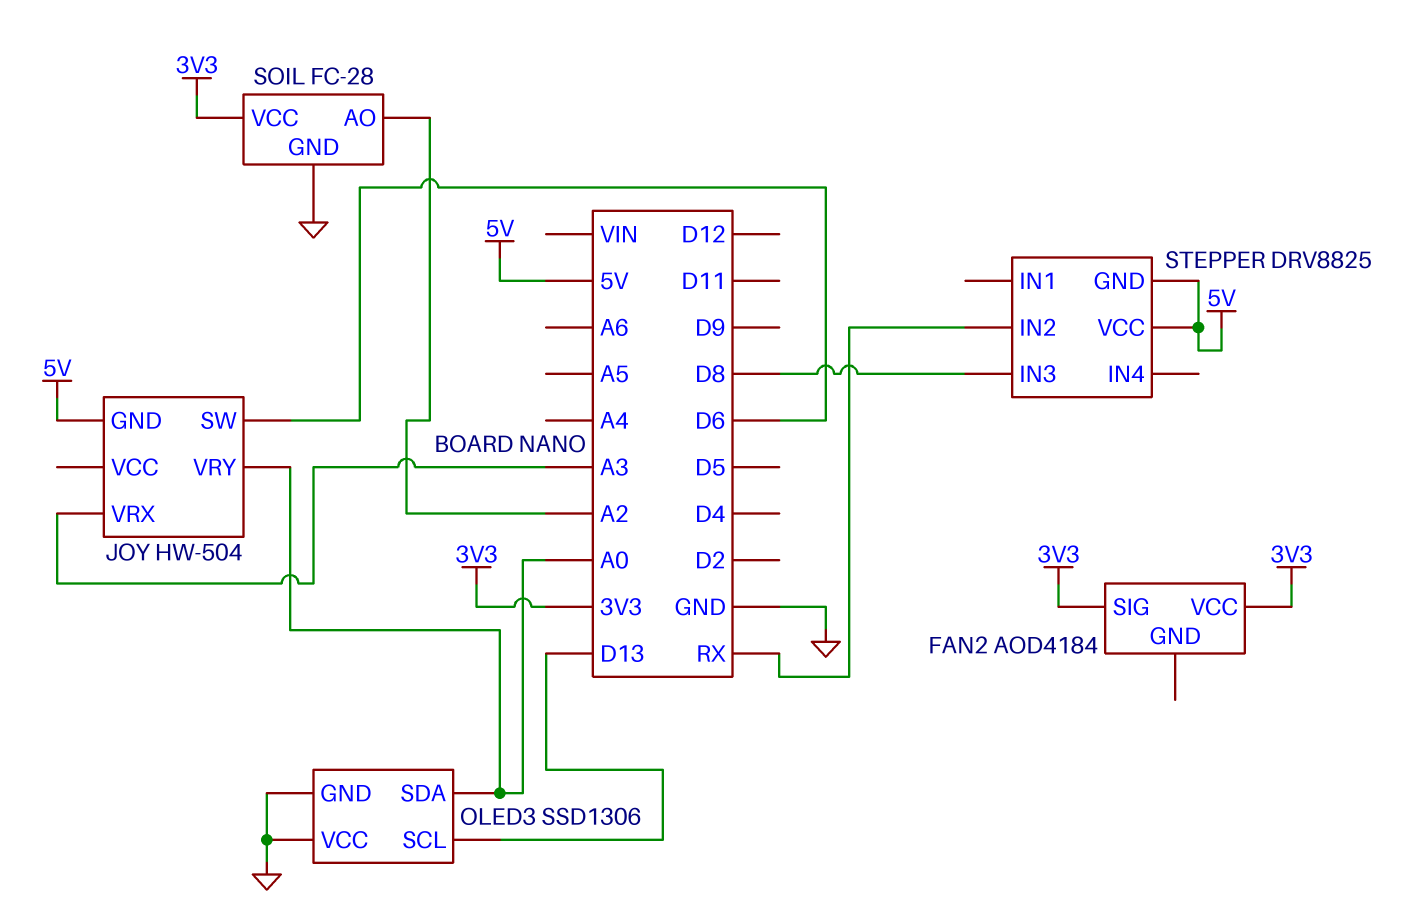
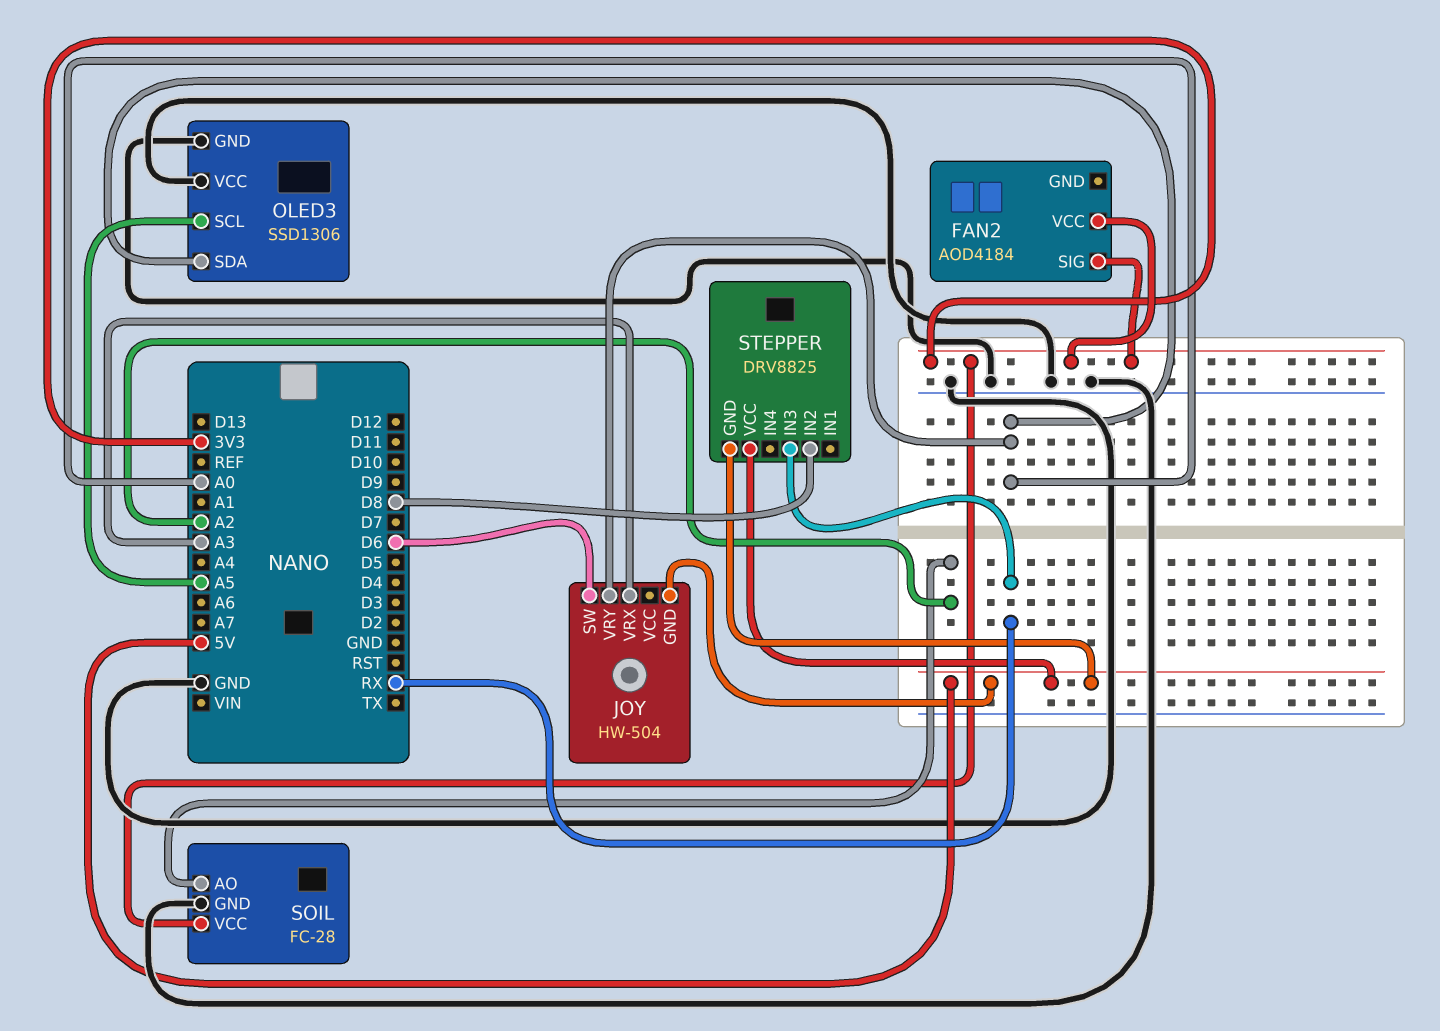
OLED3 pin SCL: D13 -> A5
STEPPER pin IN2: RX -> D8
STEPPER pin IN3: D8 -> RX

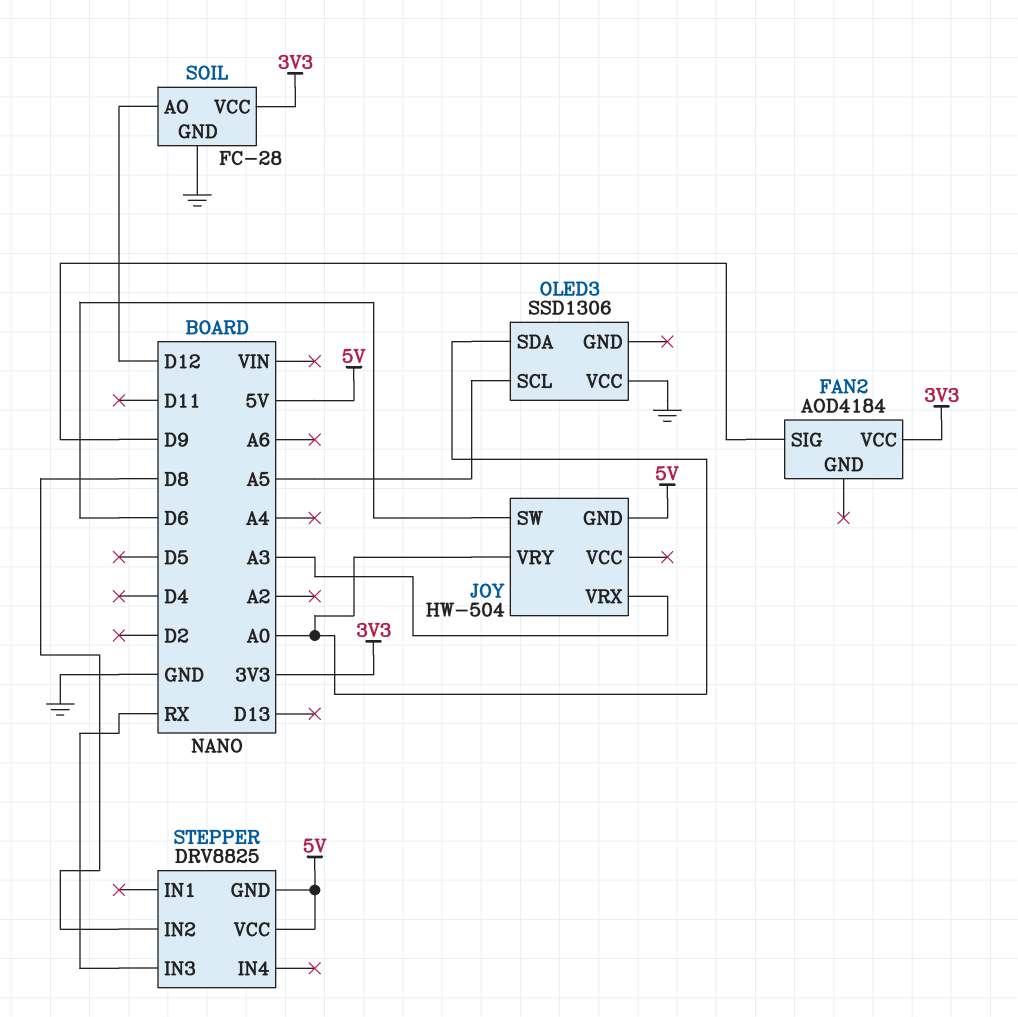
FAN2 pin SIG: 3V3 -> D9
OLED3 pin GND: GND -> none
SOIL pin AO: A2 -> D12

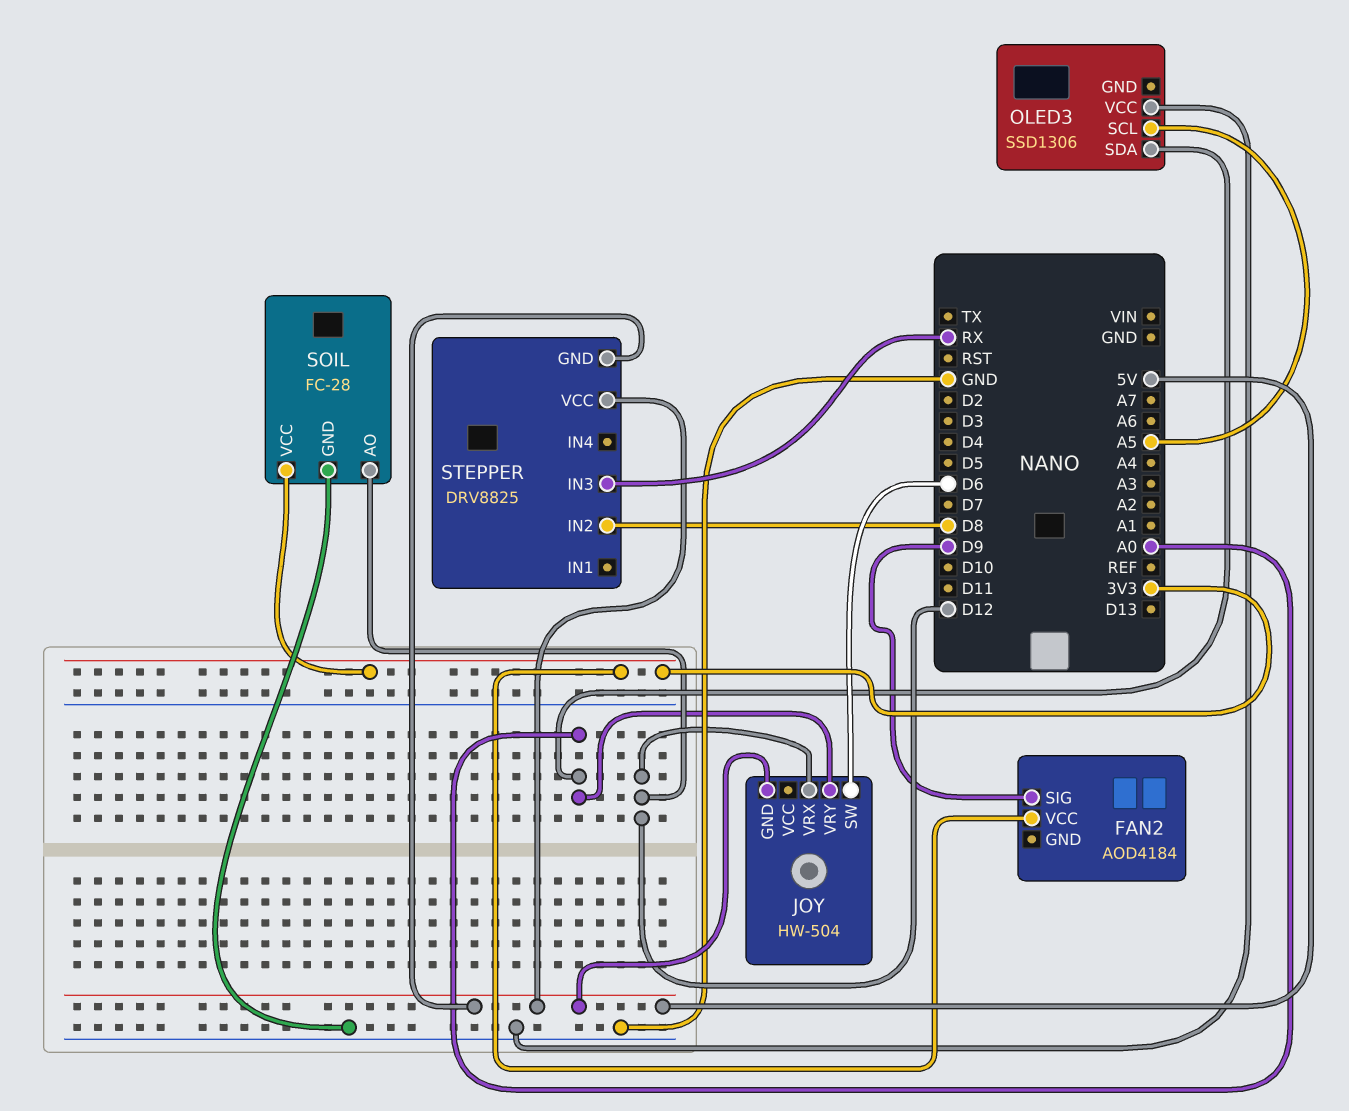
JOY pin VRX: A3 -> D12

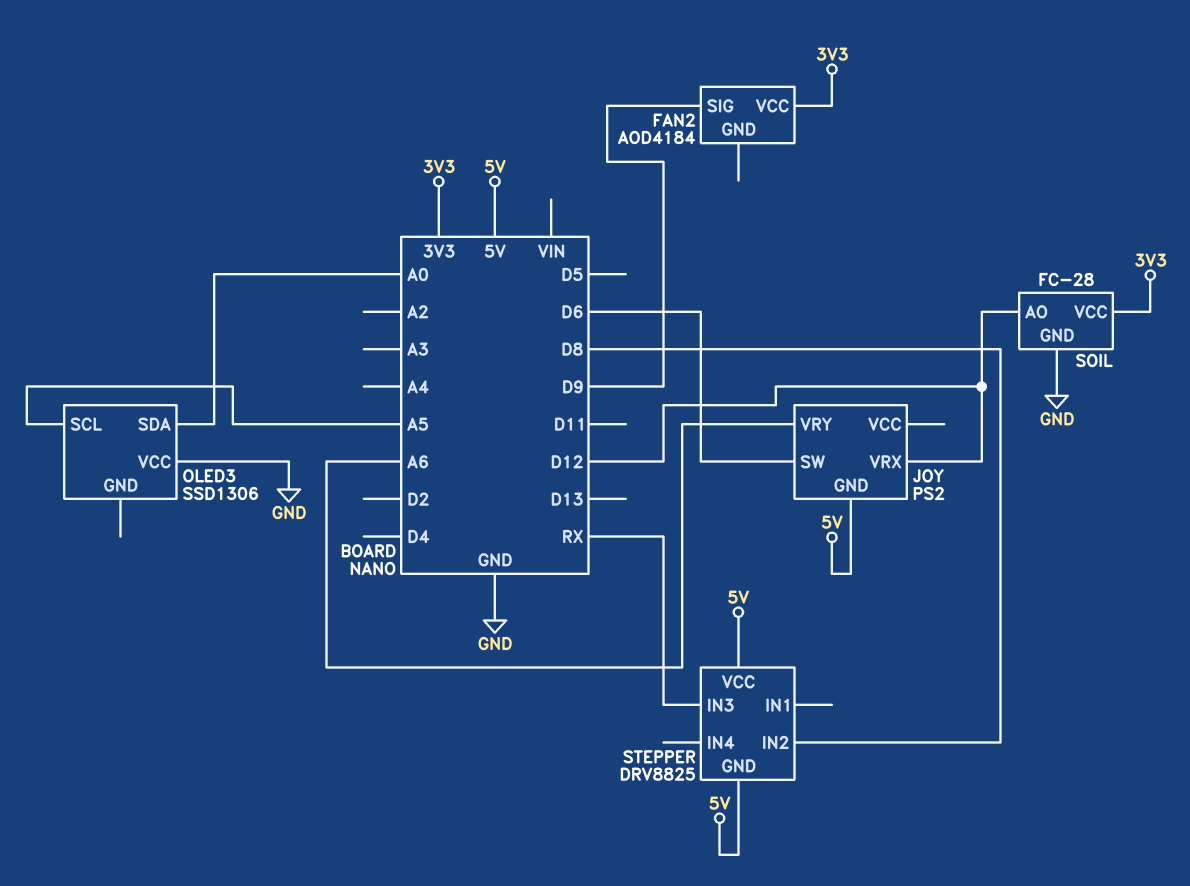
JOY: HW-504 -> PS2
JOY pin VRY: A0 -> A6

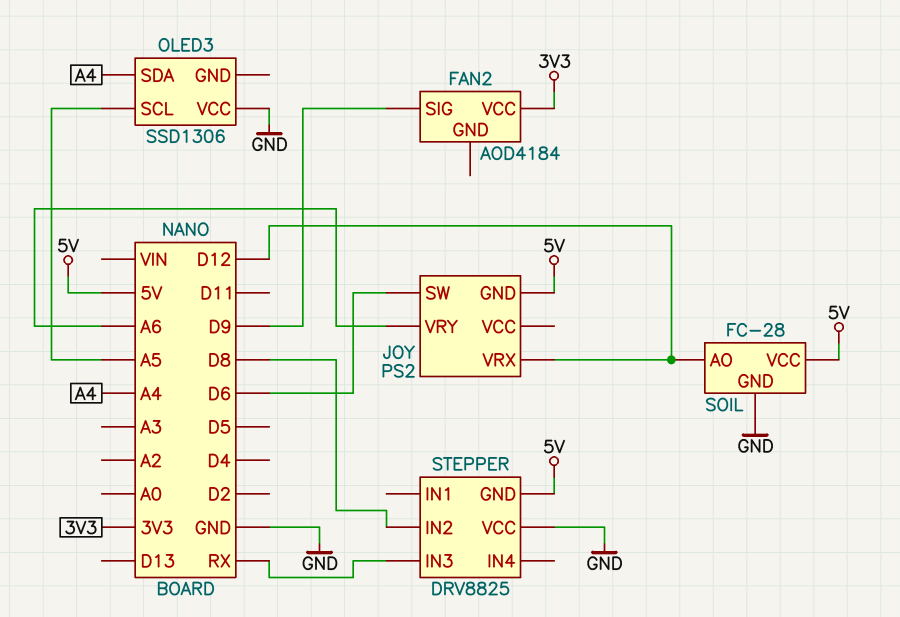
OLED3 pin SDA: A0 -> A4
SOIL pin VCC: 3V3 -> 5V
STEPPER pin VCC: 5V -> GND

